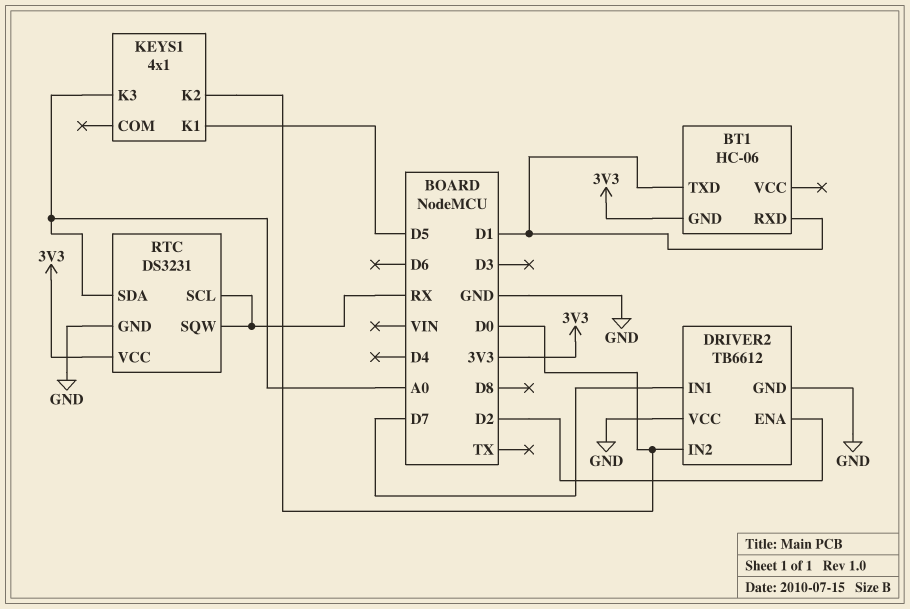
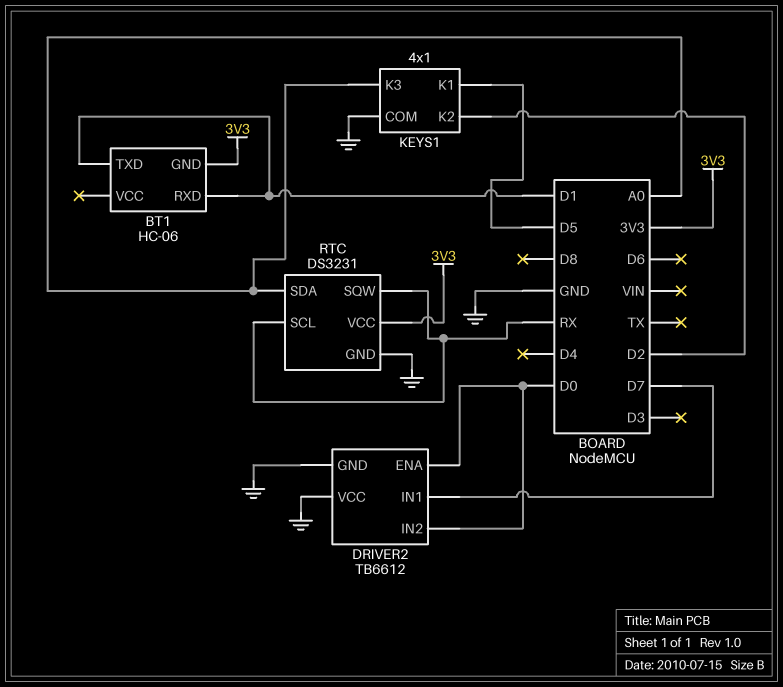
DRIVER2 pin ENA: D2 -> D0
KEYS1 pin COM: none -> GND
KEYS1 pin K2: D0 -> D2

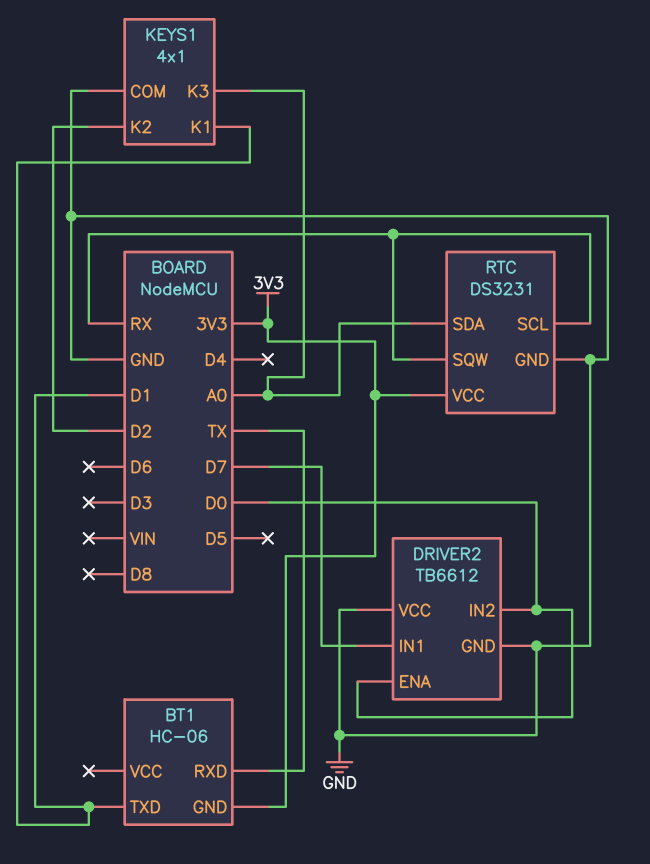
BT1 pin RXD: D1 -> TX
KEYS1 pin K1: D5 -> D1

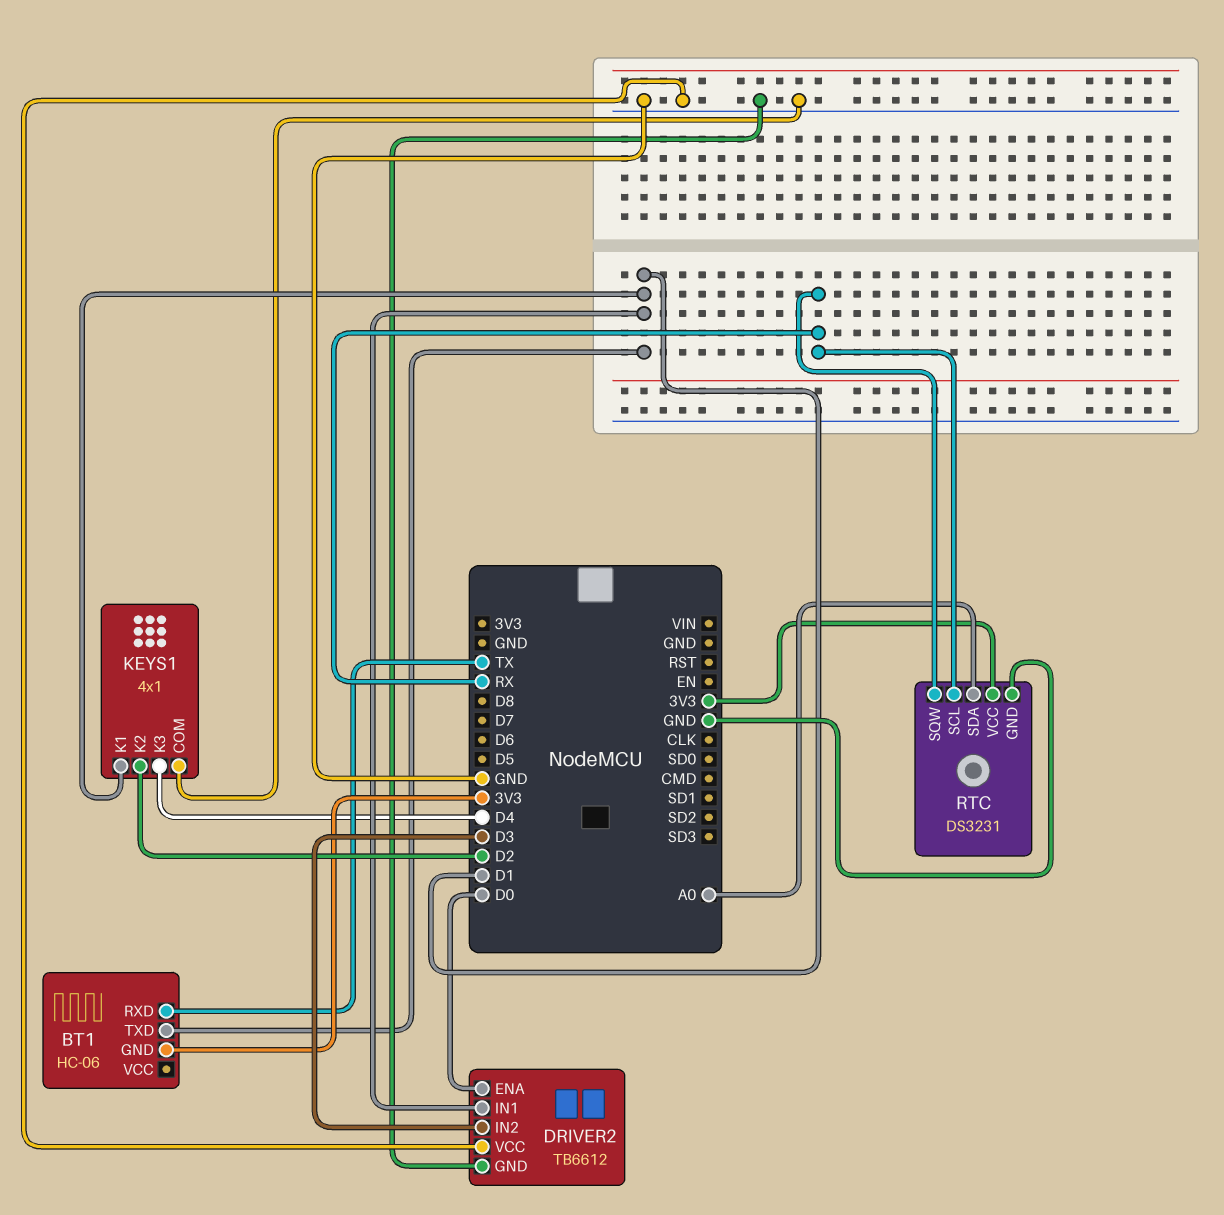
DRIVER2 pin IN1: D7 -> D1
DRIVER2 pin IN2: D0 -> D3
KEYS1 pin K3: A0 -> D4

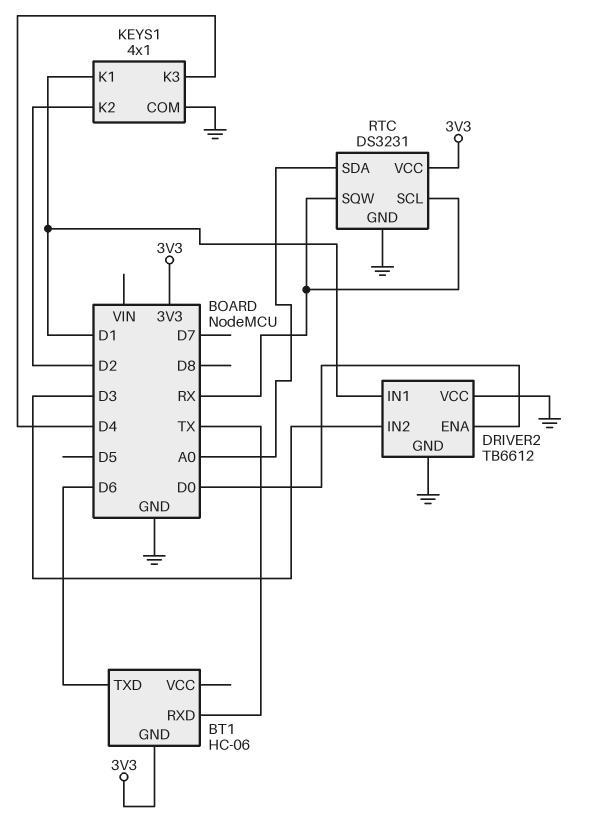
BT1 pin TXD: D1 -> D6

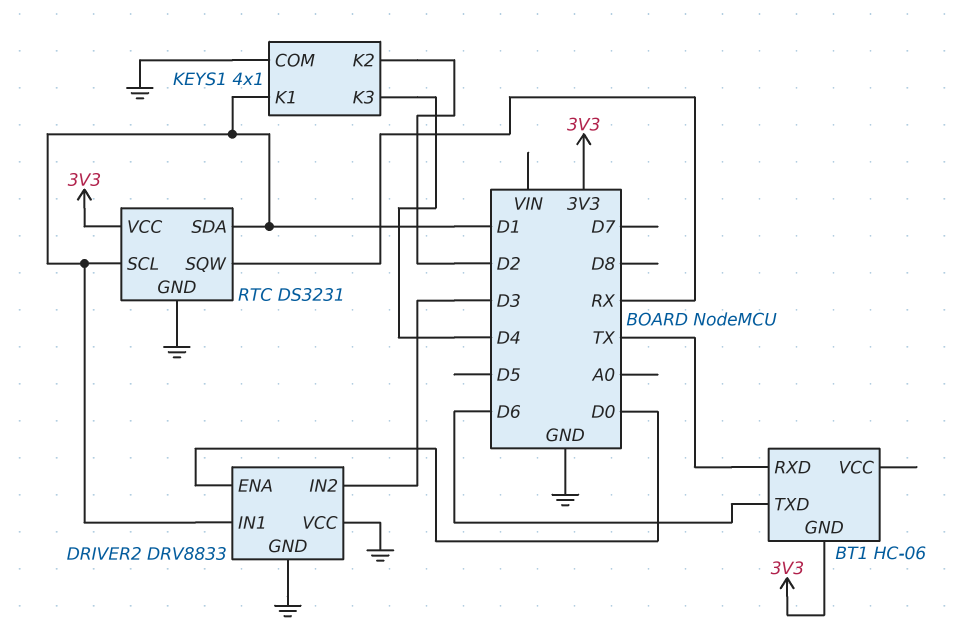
DRIVER2: TB6612 -> DRV8833
RTC pin SCL: RX -> D1
RTC pin SDA: A0 -> D1

